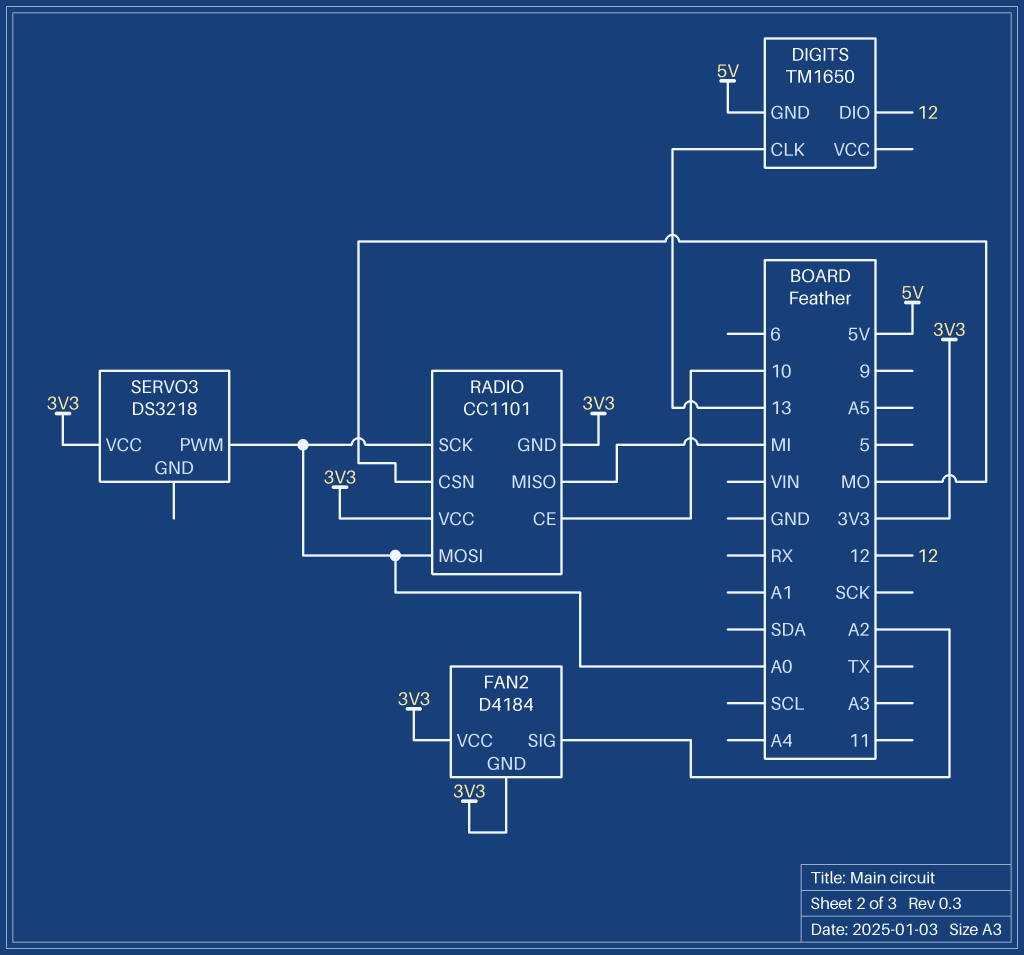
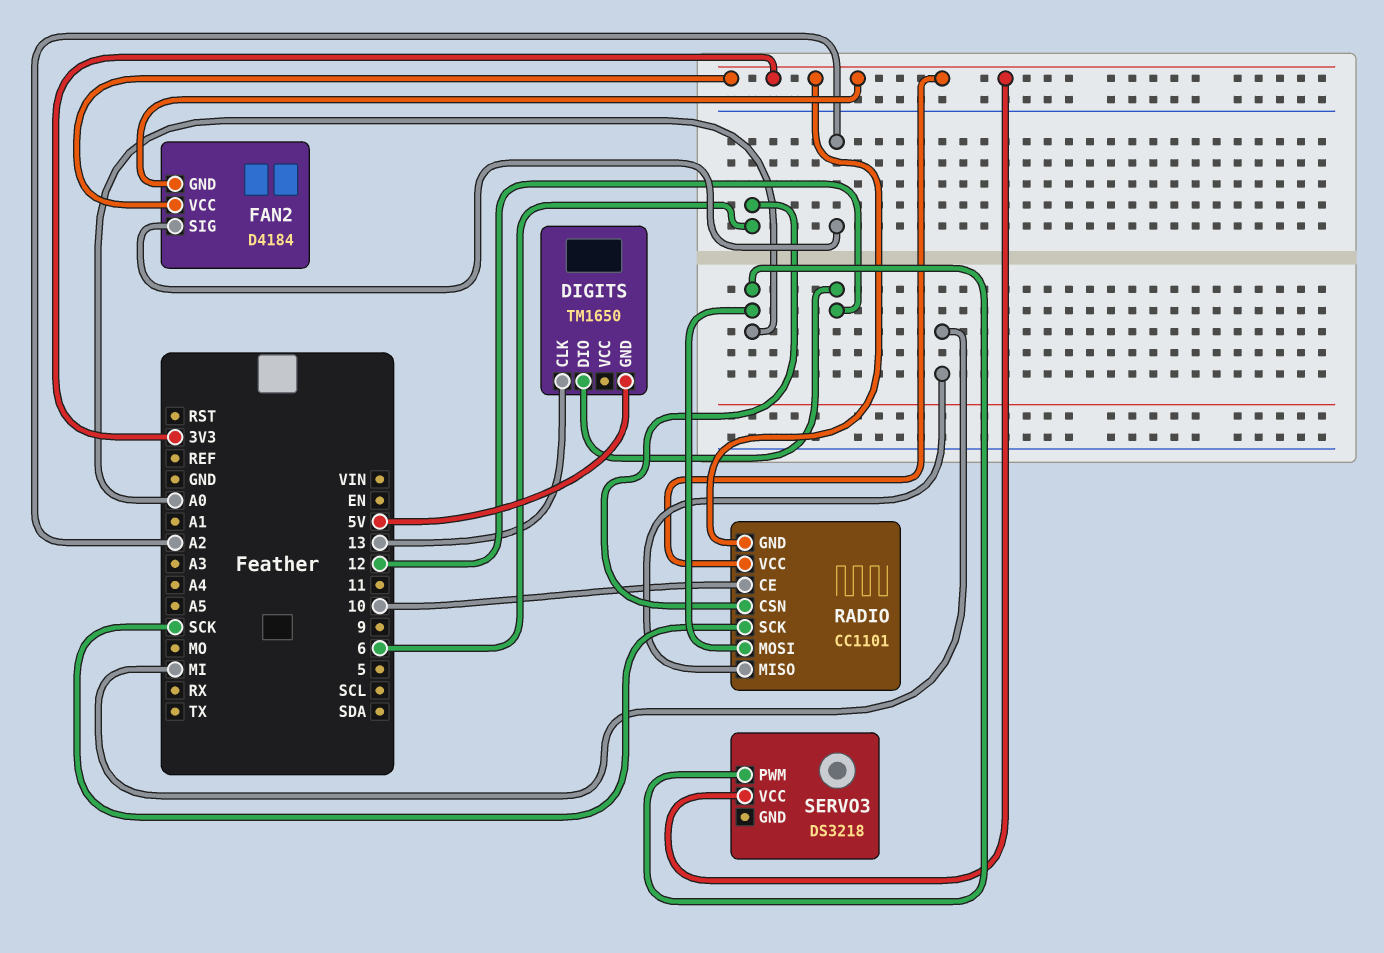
RADIO pin CSN: MO -> 6
RADIO pin SCK: A0 -> SCK

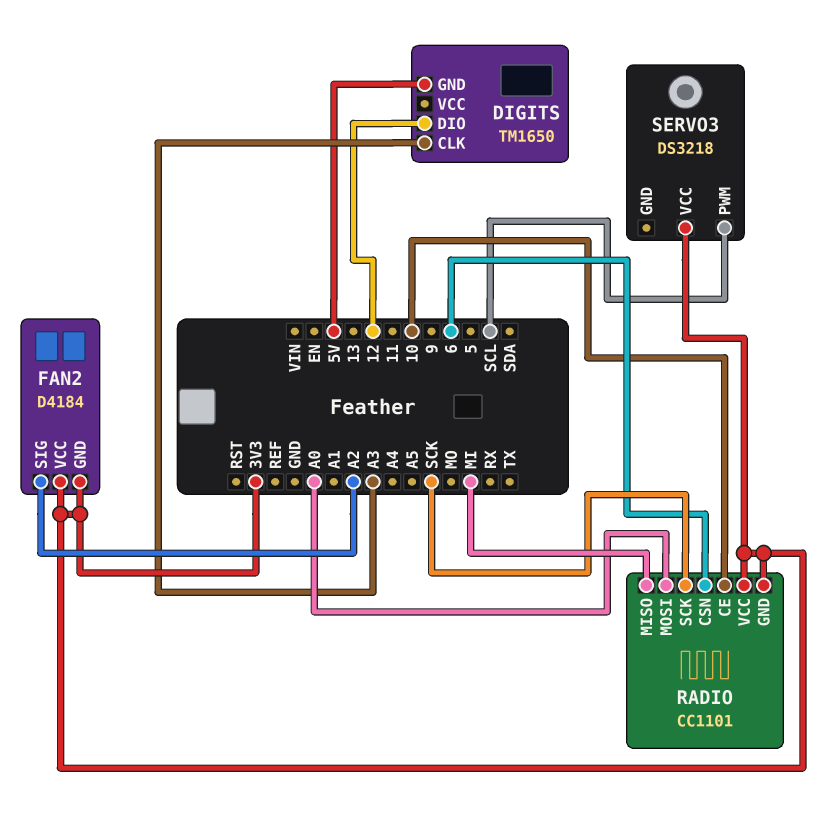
DIGITS pin CLK: 13 -> A3
SERVO3 pin PWM: A0 -> SCL

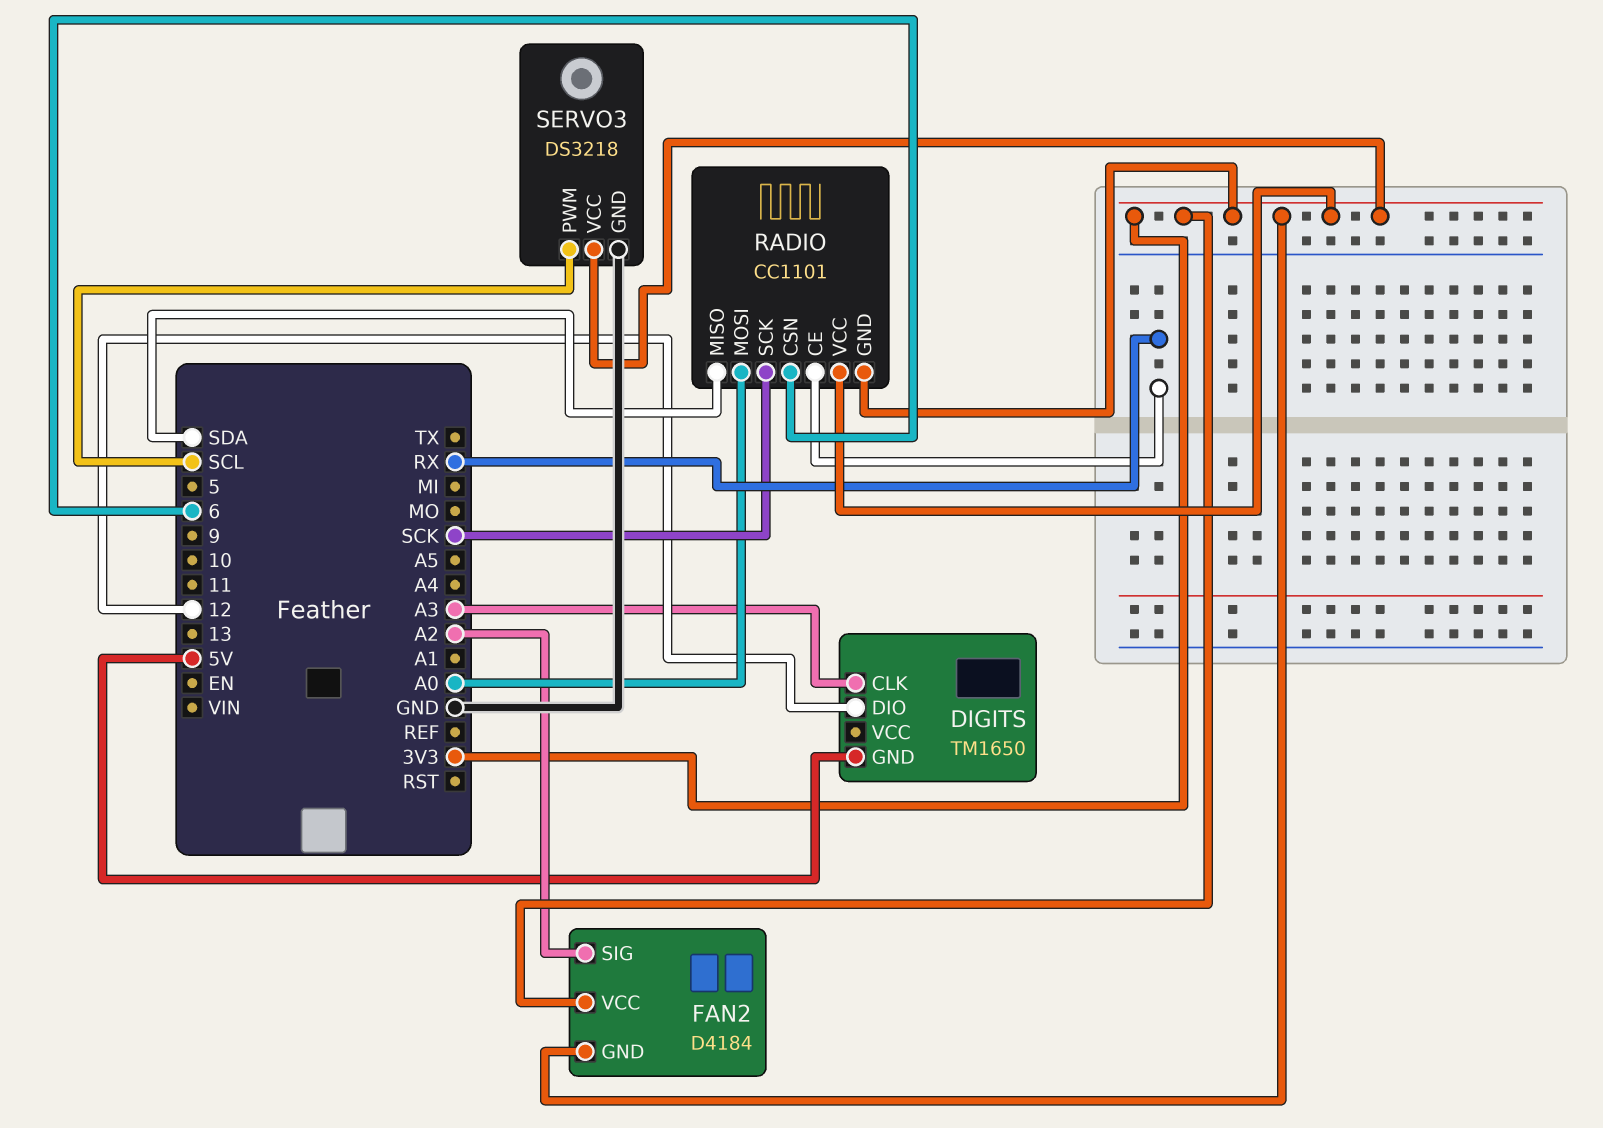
RADIO pin CE: 10 -> RX
RADIO pin MISO: MI -> SDA
SERVO3 pin GND: none -> GND

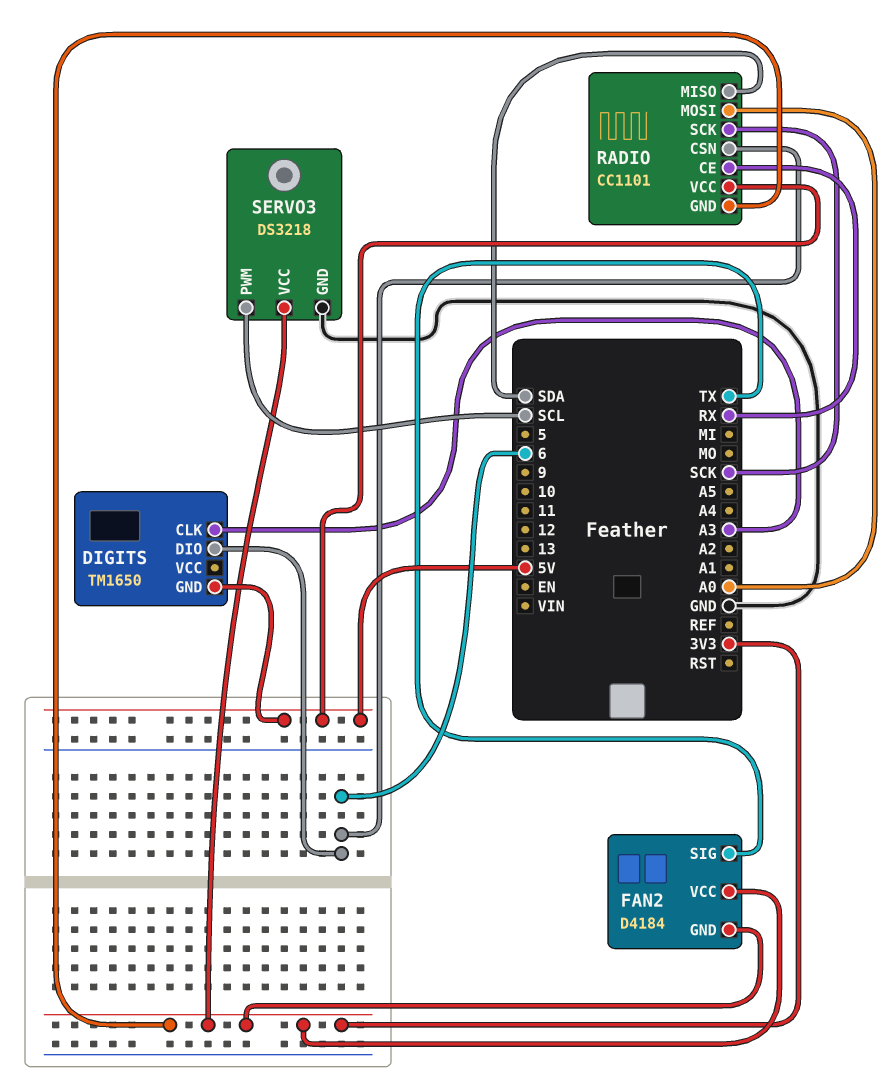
DIGITS pin DIO: 12 -> 6
FAN2 pin SIG: A2 -> TX
RADIO pin VCC: 3V3 -> 5V

